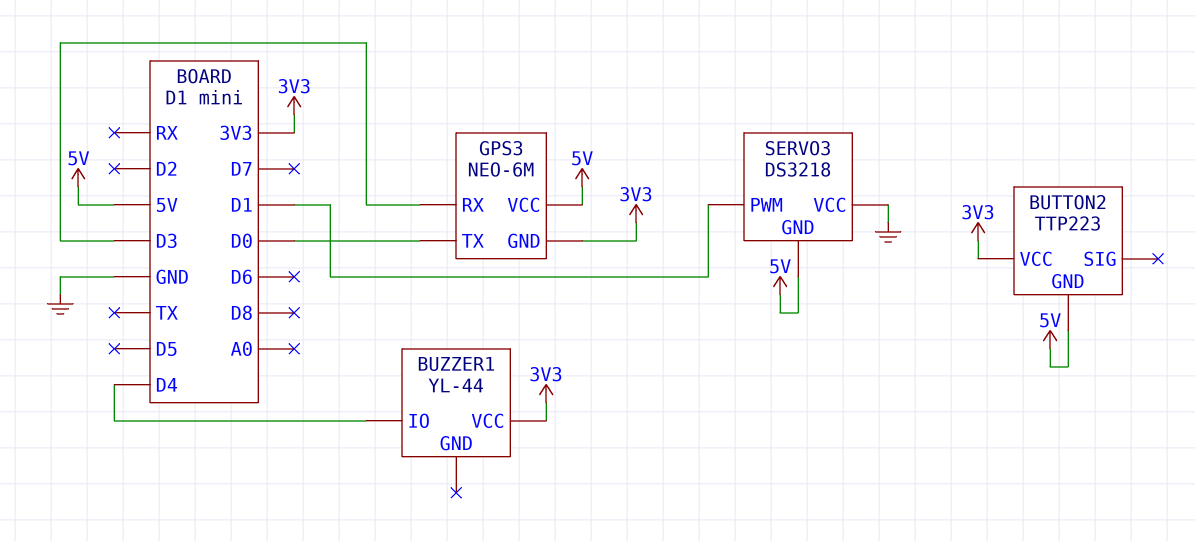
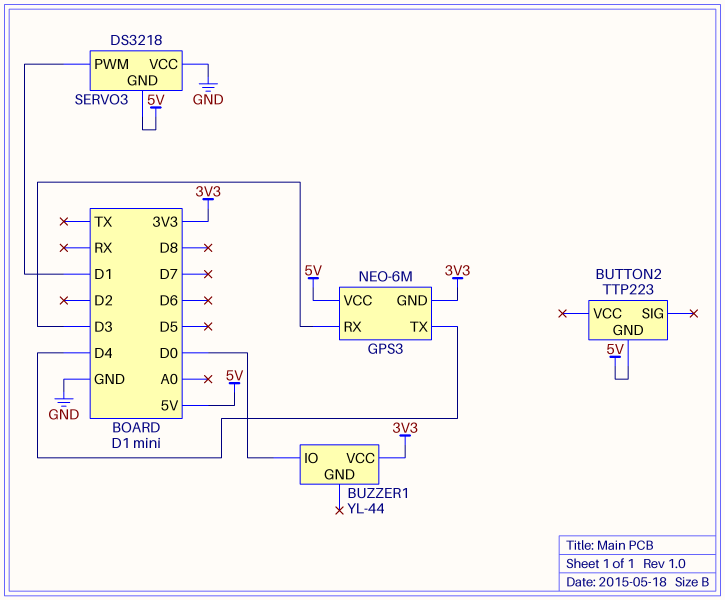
BUTTON2 pin VCC: 3V3 -> none
BUZZER1 pin IO: D4 -> D0
GPS3 pin TX: D0 -> D4

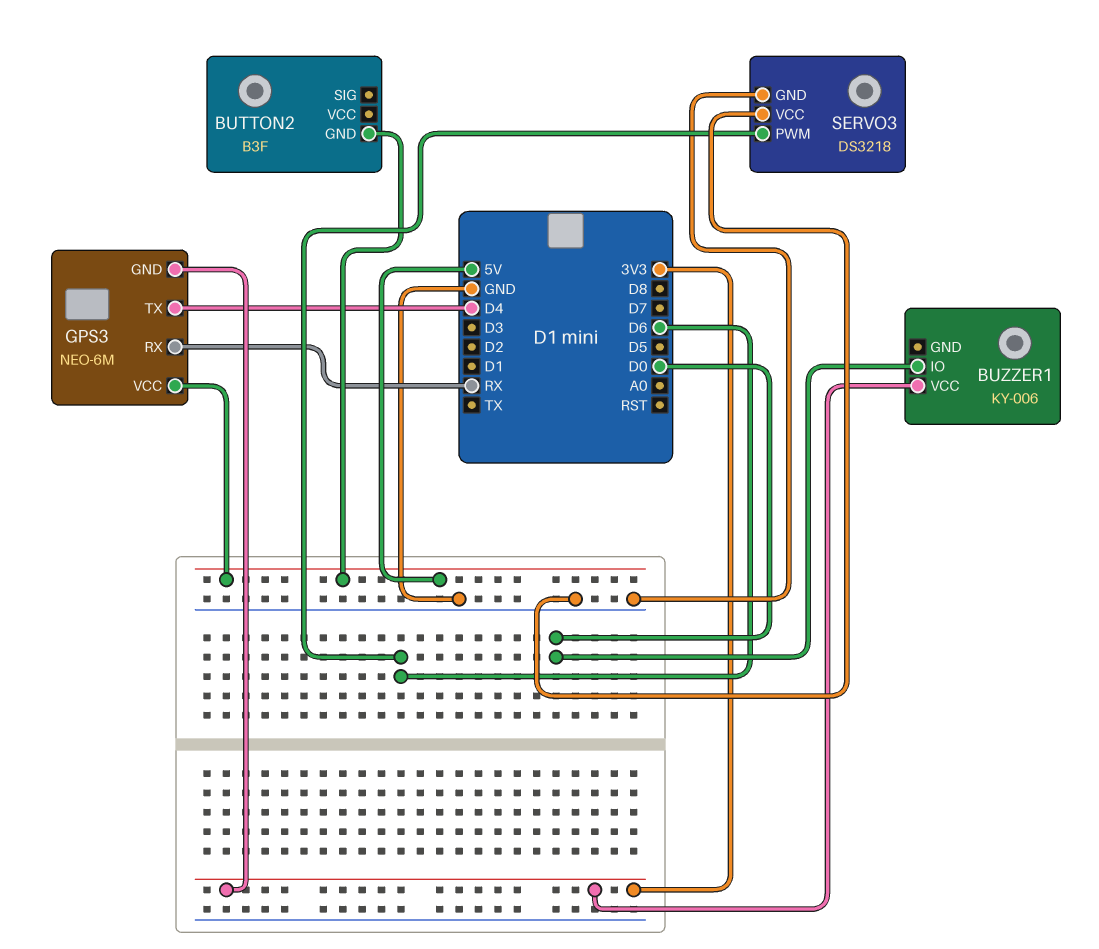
BUTTON2: TTP223 -> B3F
BUZZER1: YL-44 -> KY-006
GPS3 pin RX: D3 -> RX
SERVO3 pin GND: 5V -> GND
SERVO3 pin PWM: D1 -> D6

